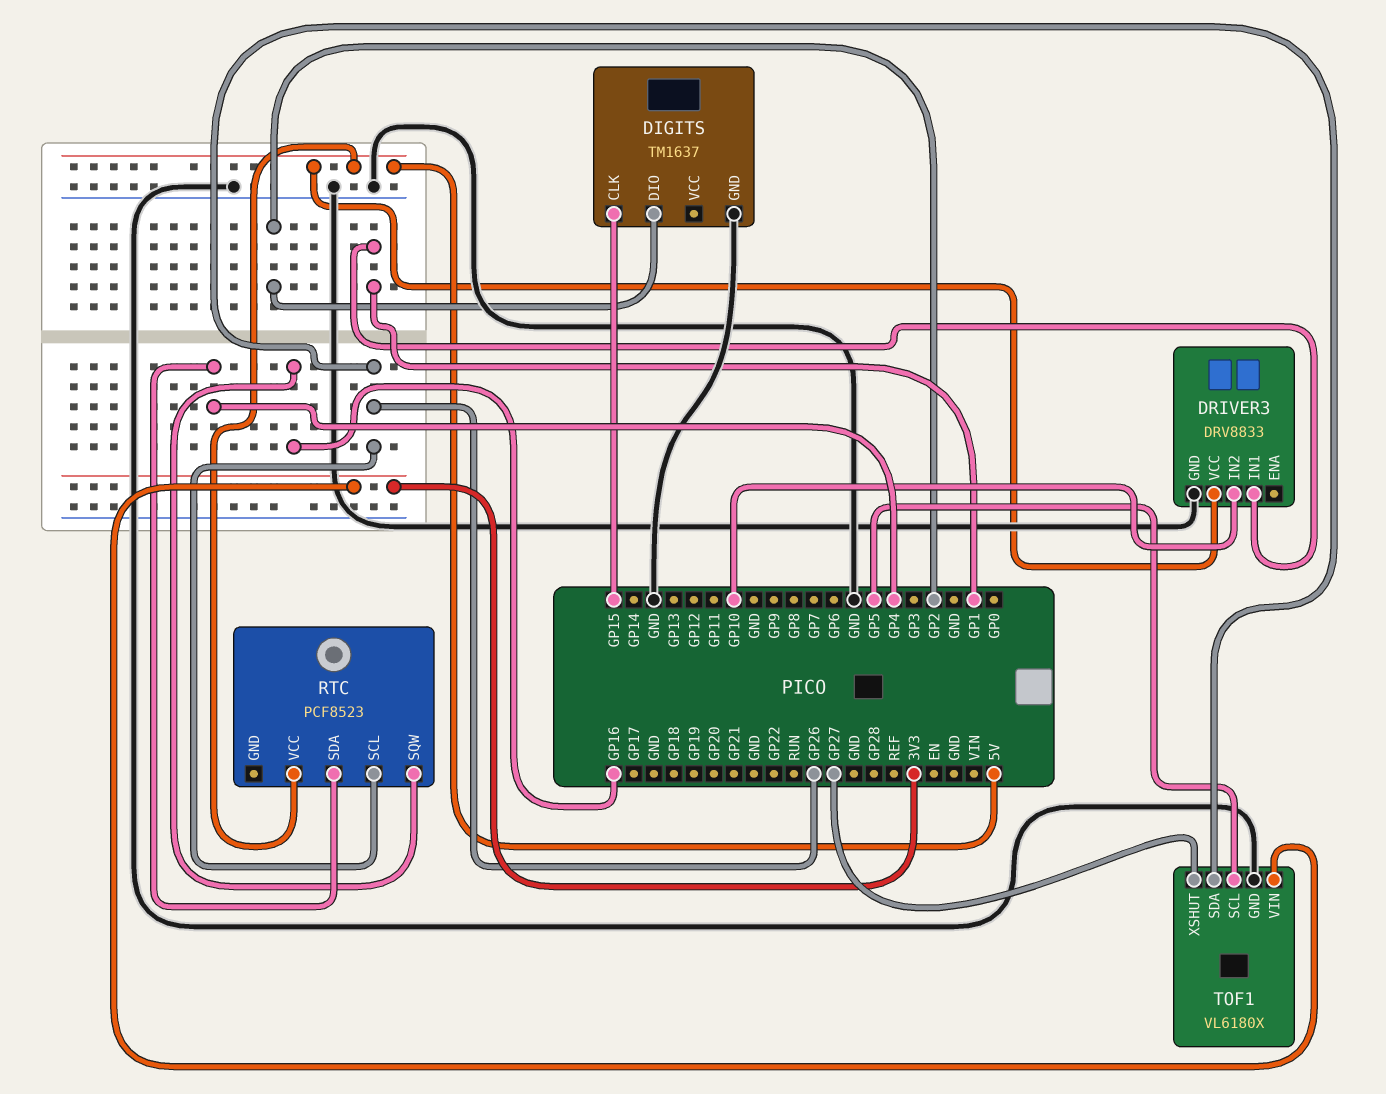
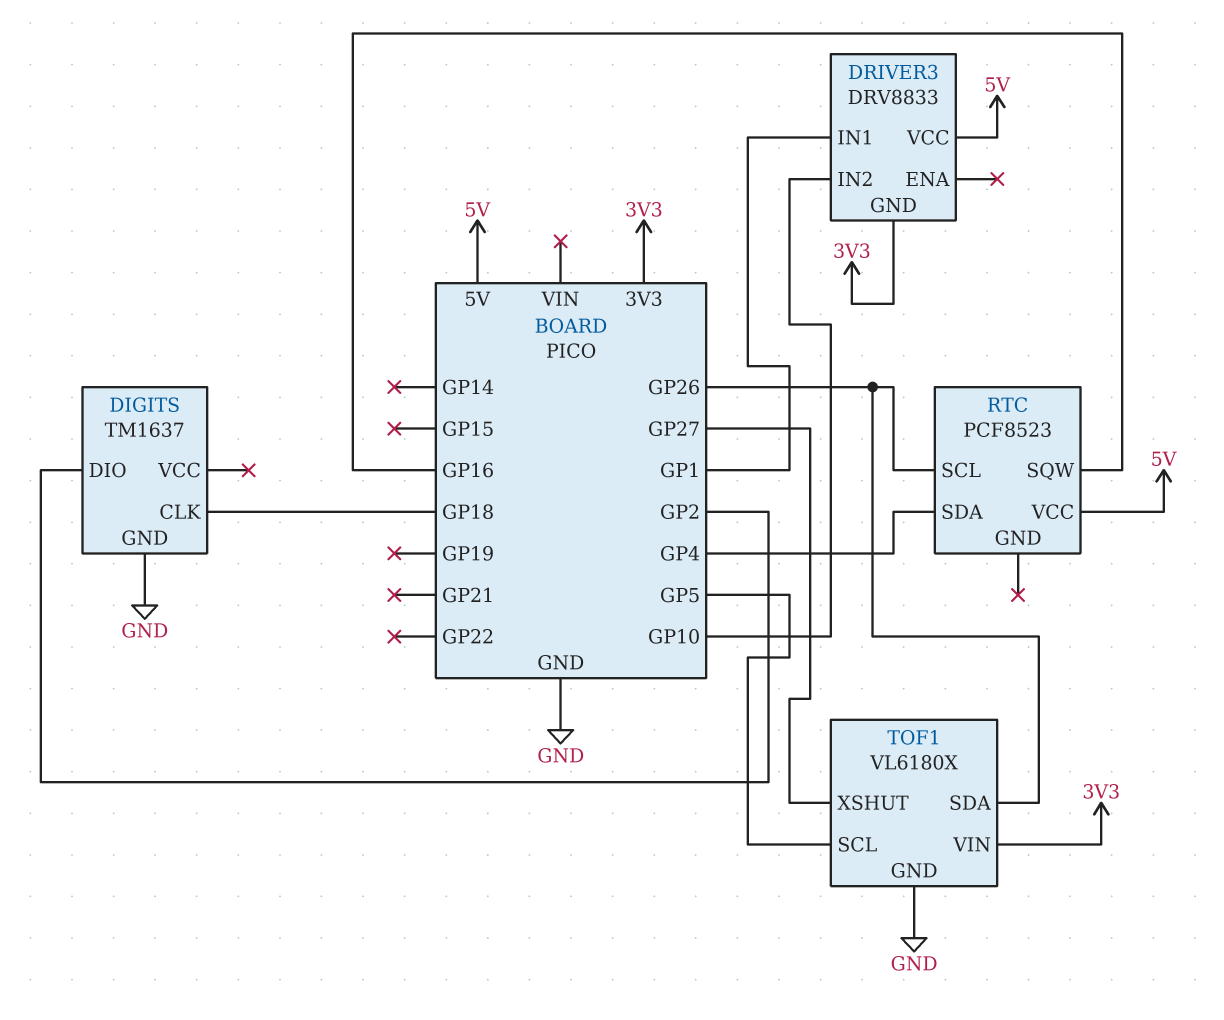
DIGITS pin CLK: GP15 -> GP18
DRIVER3 pin GND: GND -> 3V3

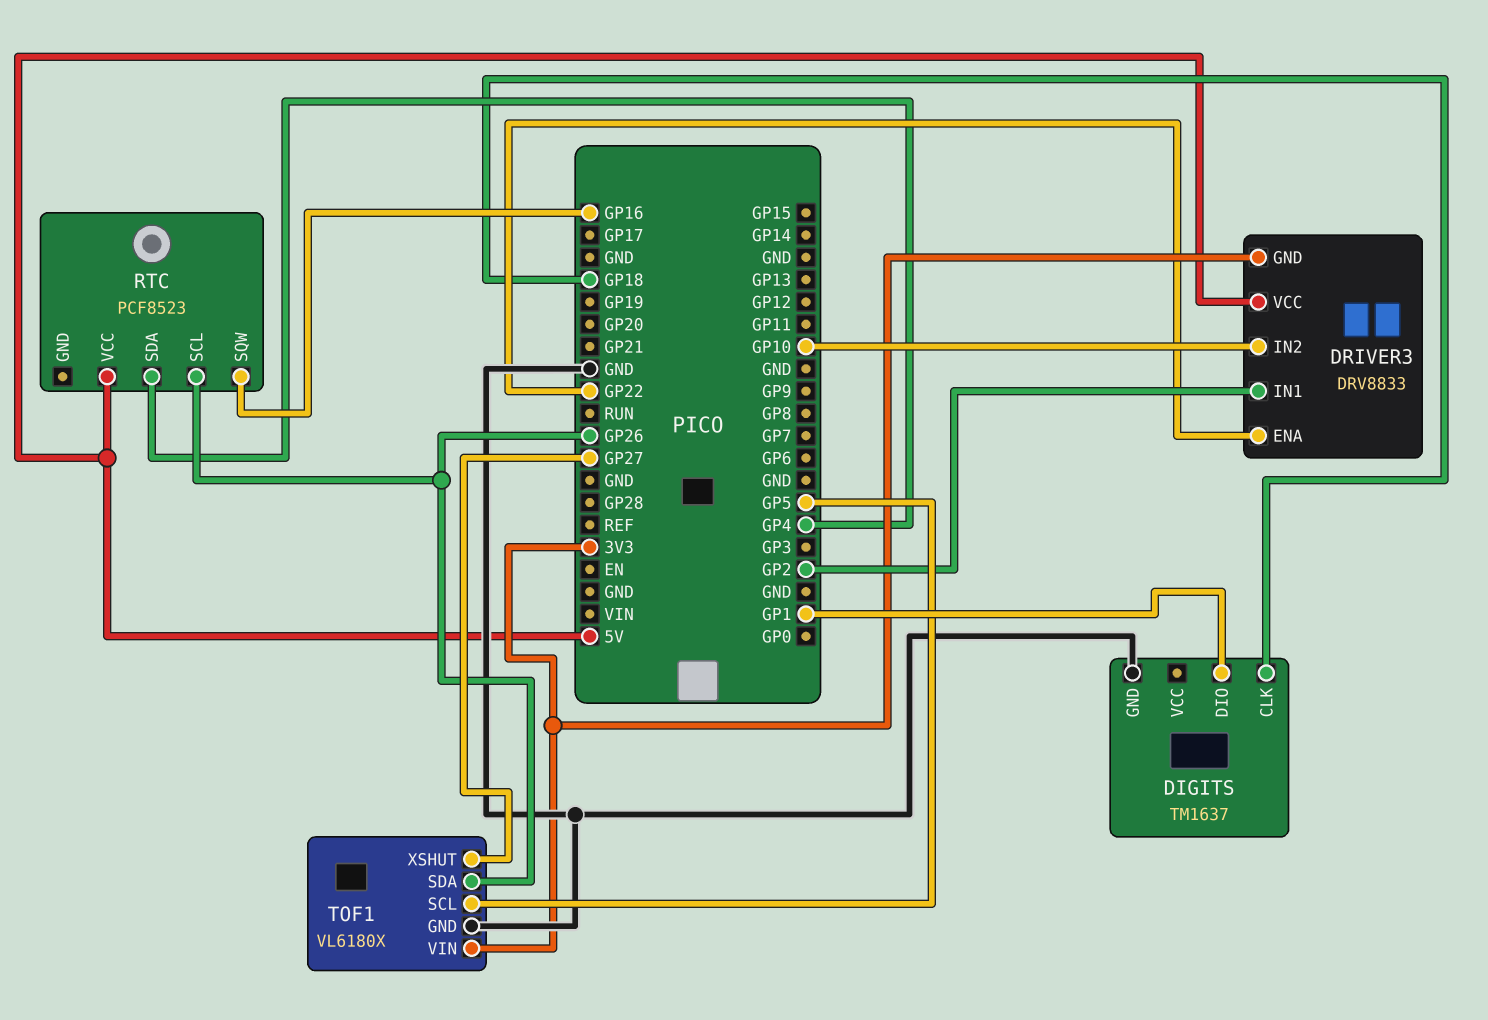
DIGITS pin DIO: GP2 -> GP1
DRIVER3 pin ENA: none -> GP22
DRIVER3 pin IN1: GP1 -> GP2

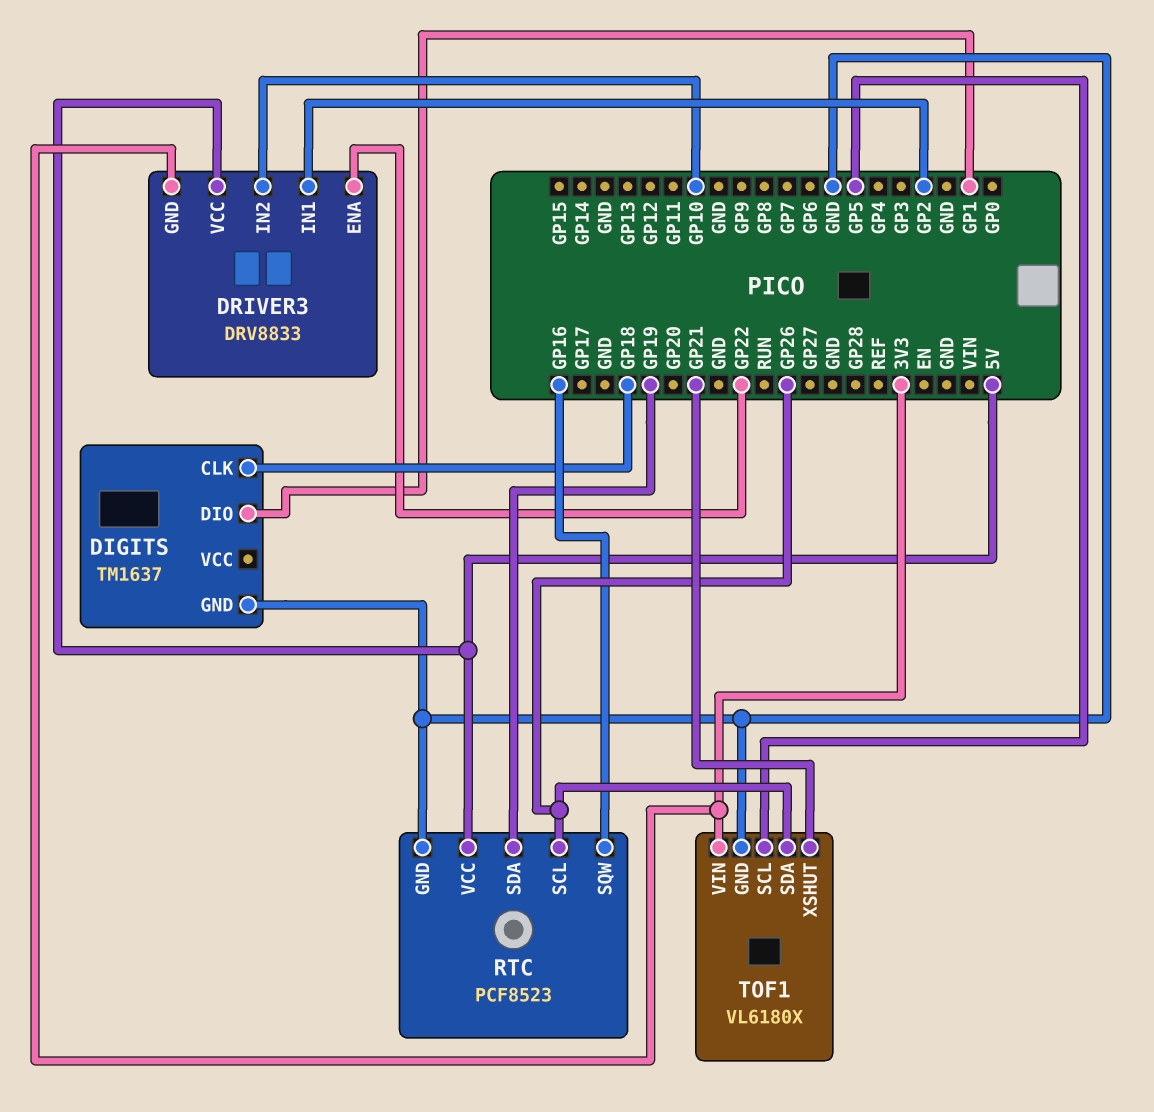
RTC pin GND: none -> GND
RTC pin SDA: GP4 -> GP19
TOF1 pin XSHUT: GP27 -> GP21

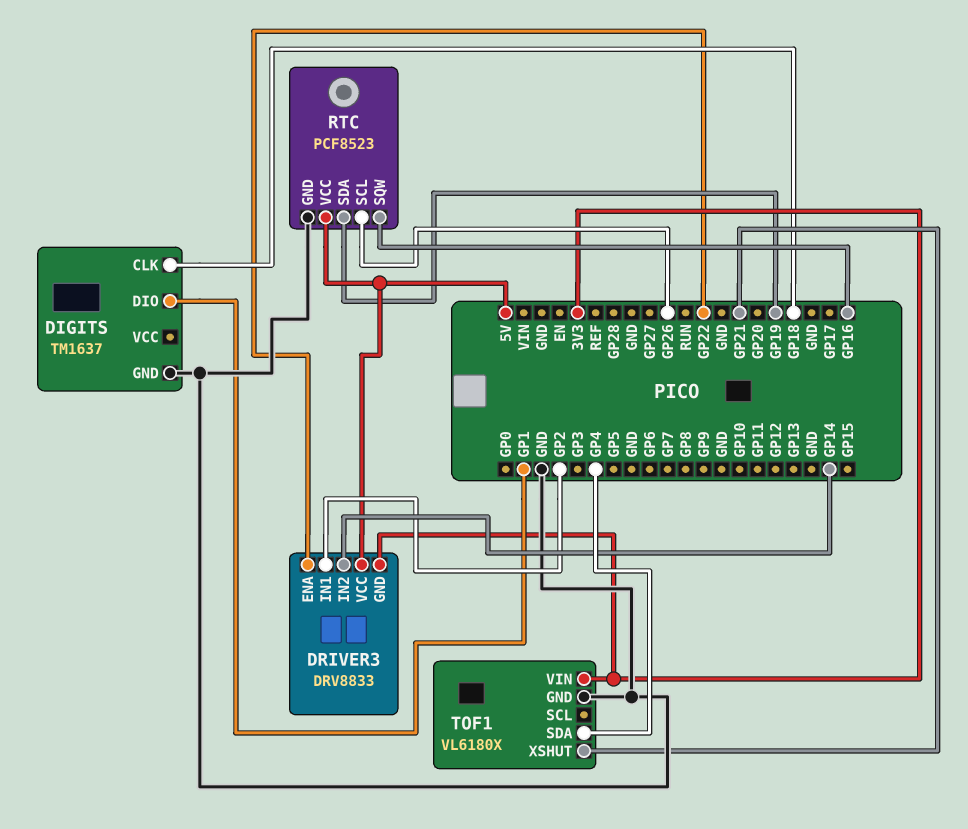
DRIVER3 pin IN2: GP10 -> GP14
TOF1 pin SCL: GP5 -> none
TOF1 pin SDA: GP26 -> GP4

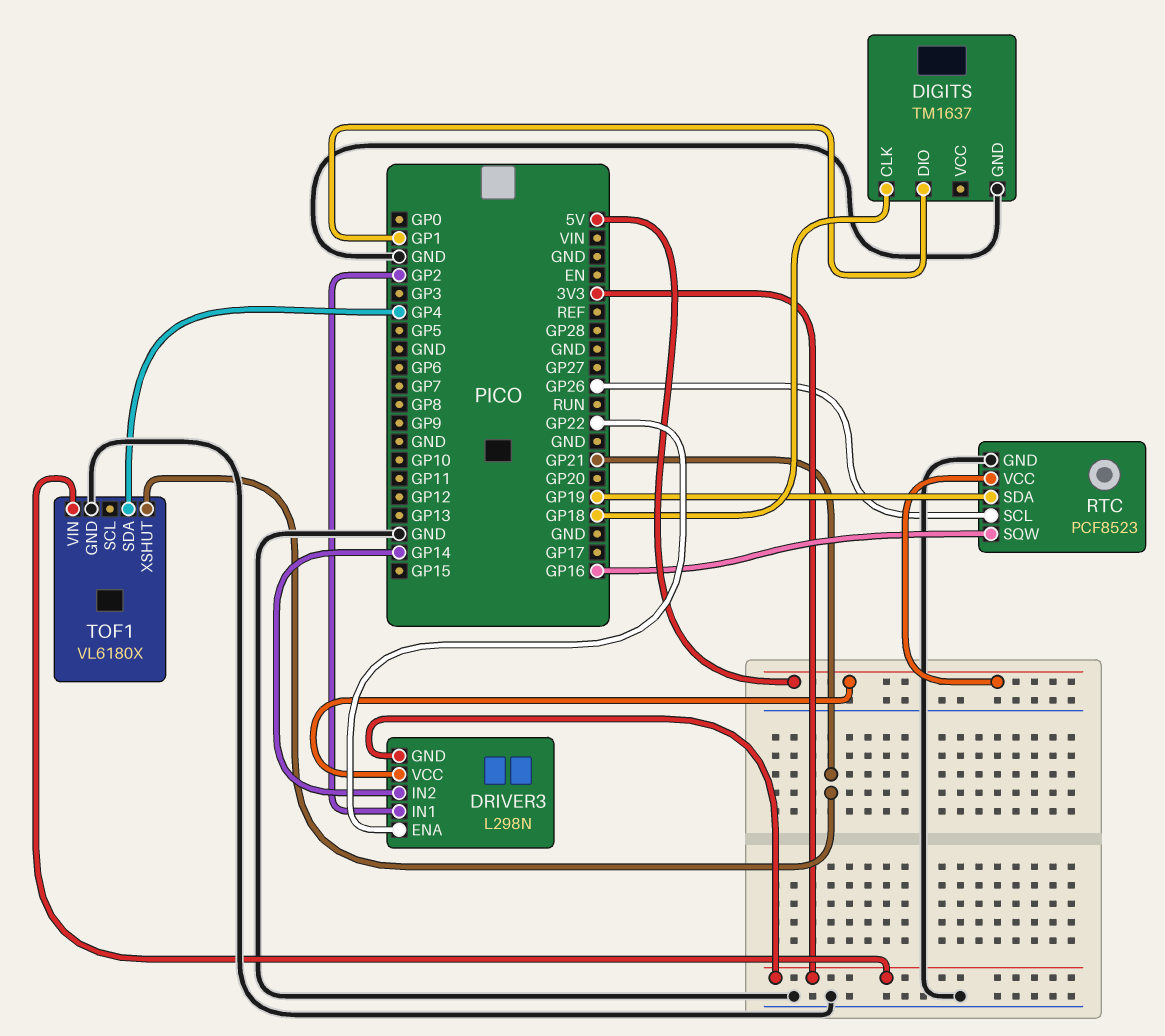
DRIVER3: DRV8833 -> L298N

